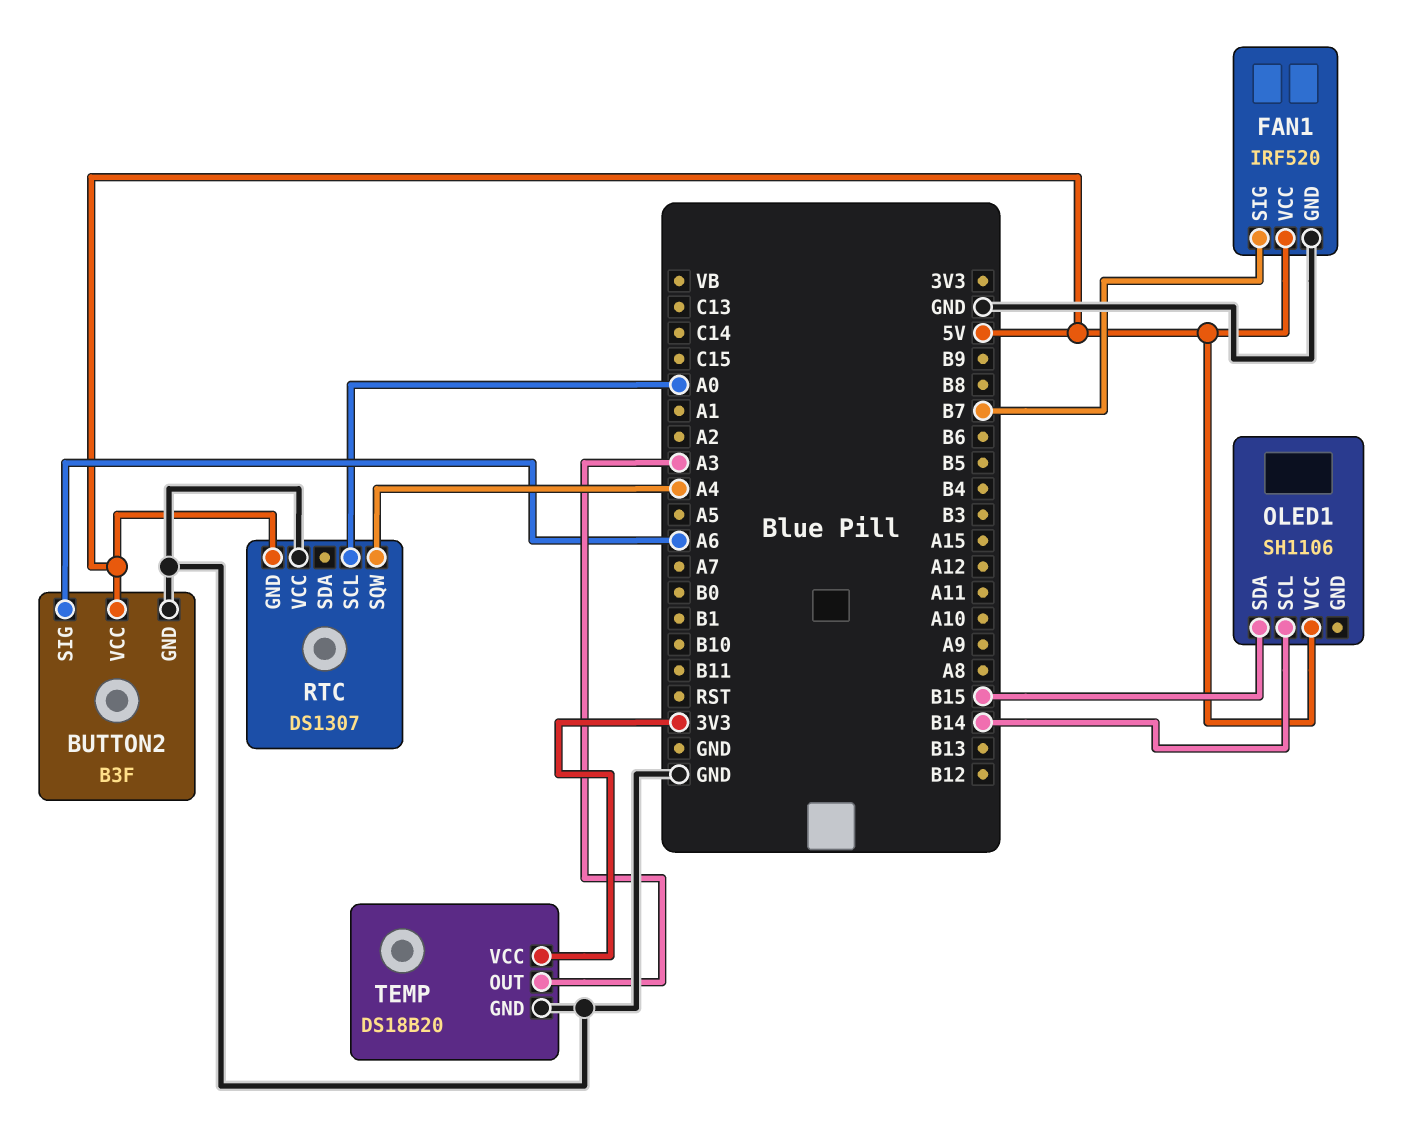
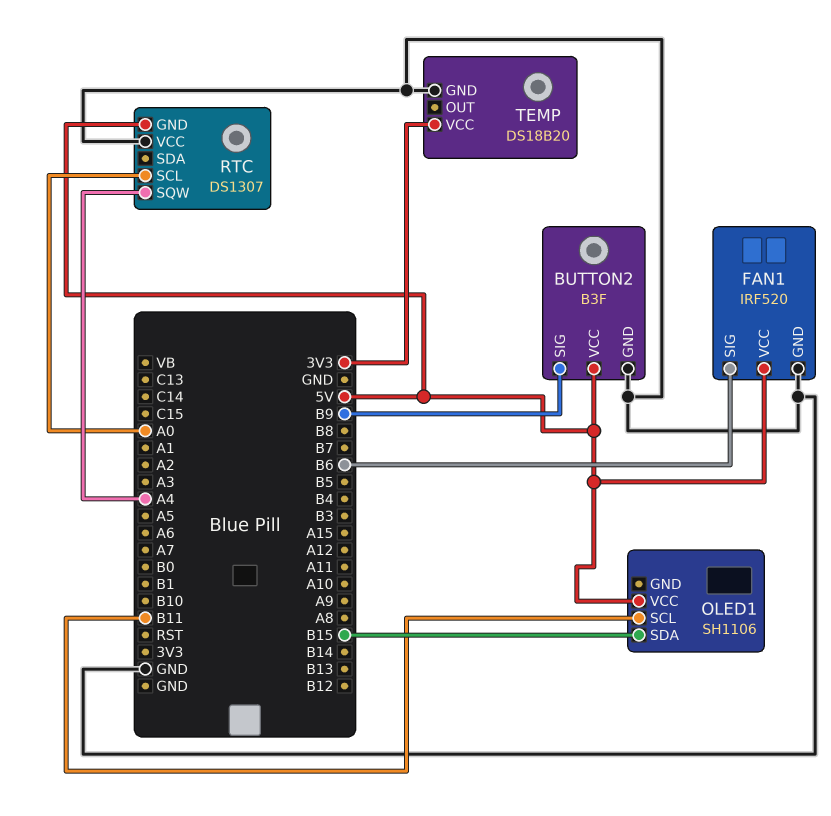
BUTTON2 pin SIG: A6 -> B9
FAN1 pin SIG: B7 -> B6
OLED1 pin SCL: B14 -> B11
TEMP pin OUT: A3 -> none

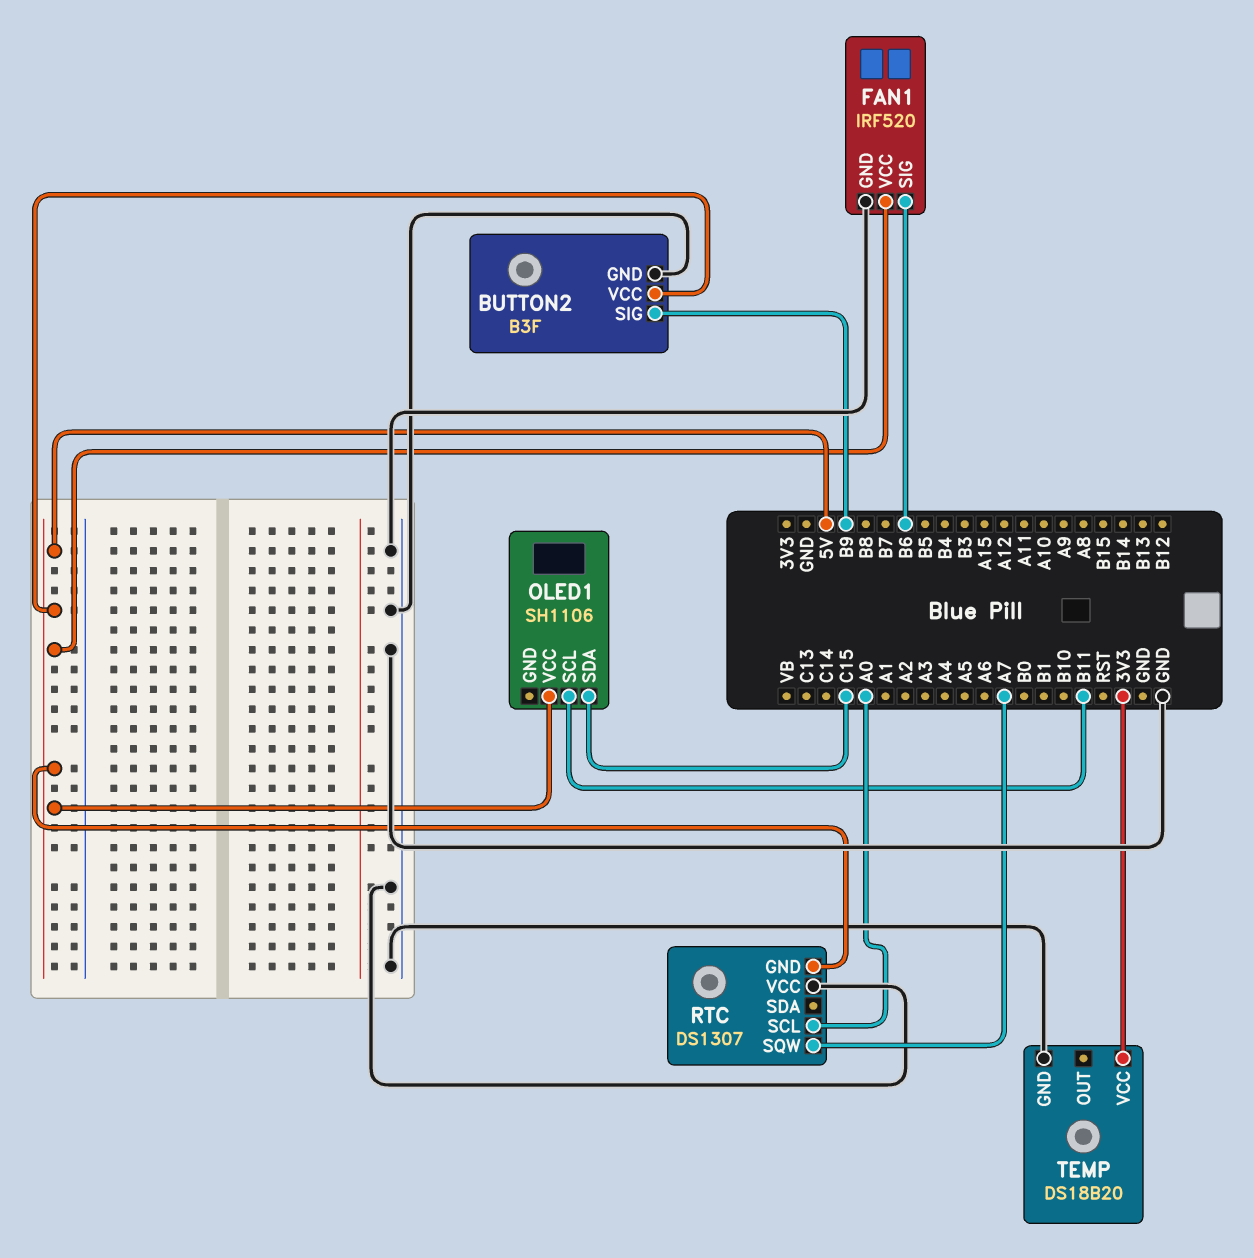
OLED1 pin SDA: B15 -> C15
RTC pin SQW: A4 -> A7

